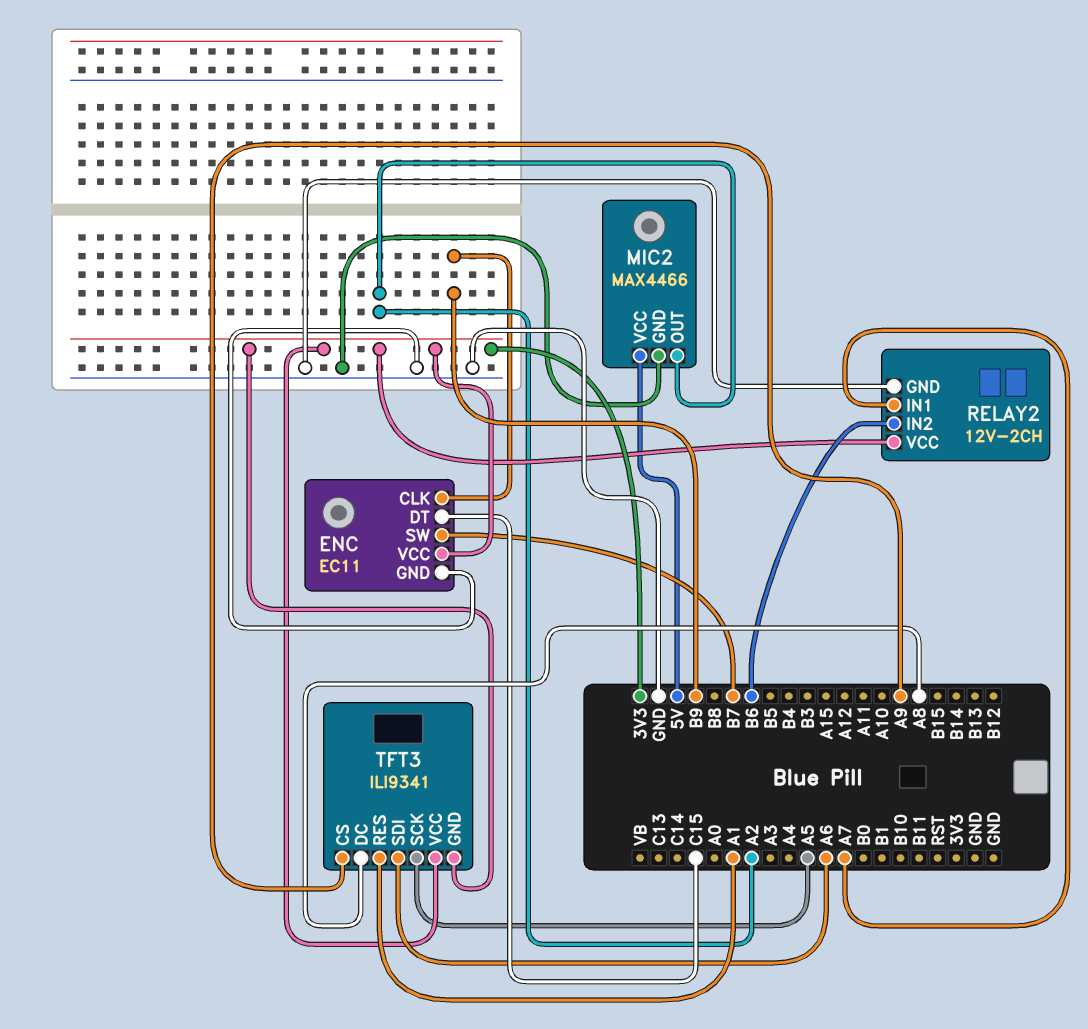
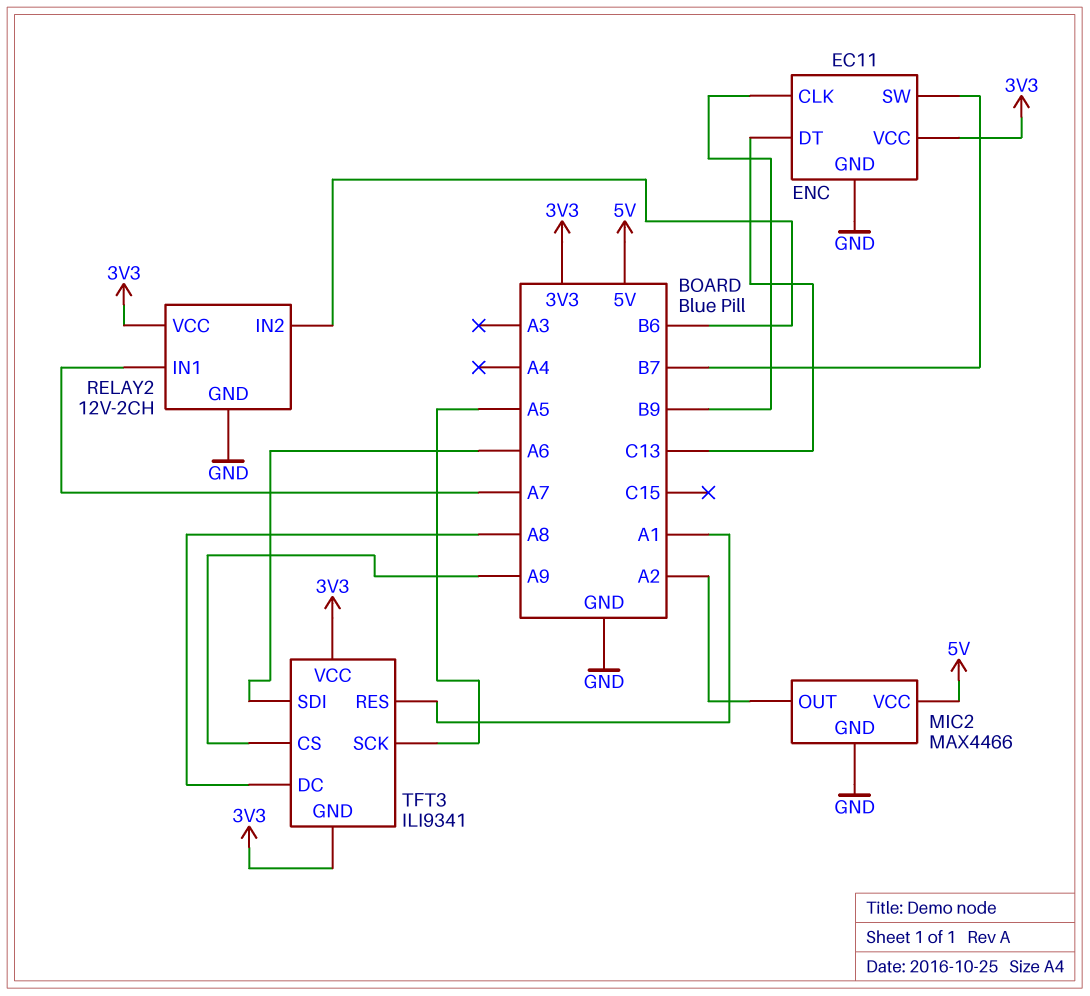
ENC pin DT: C15 -> C13

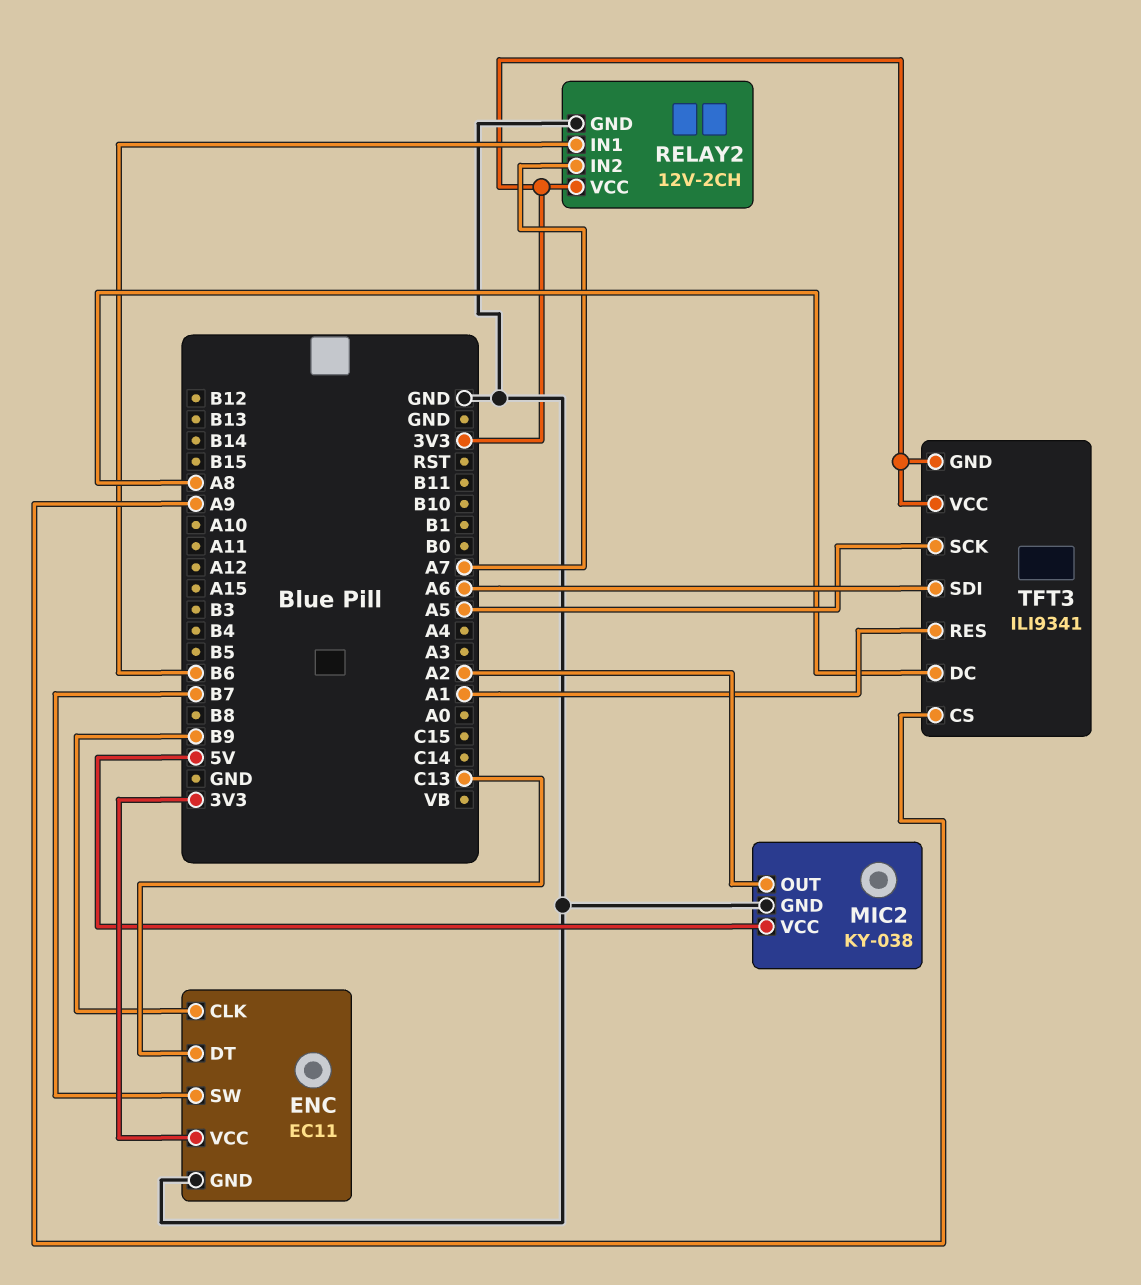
MIC2: MAX4466 -> KY-038
RELAY2 pin IN1: A7 -> B6
RELAY2 pin IN2: B6 -> A7

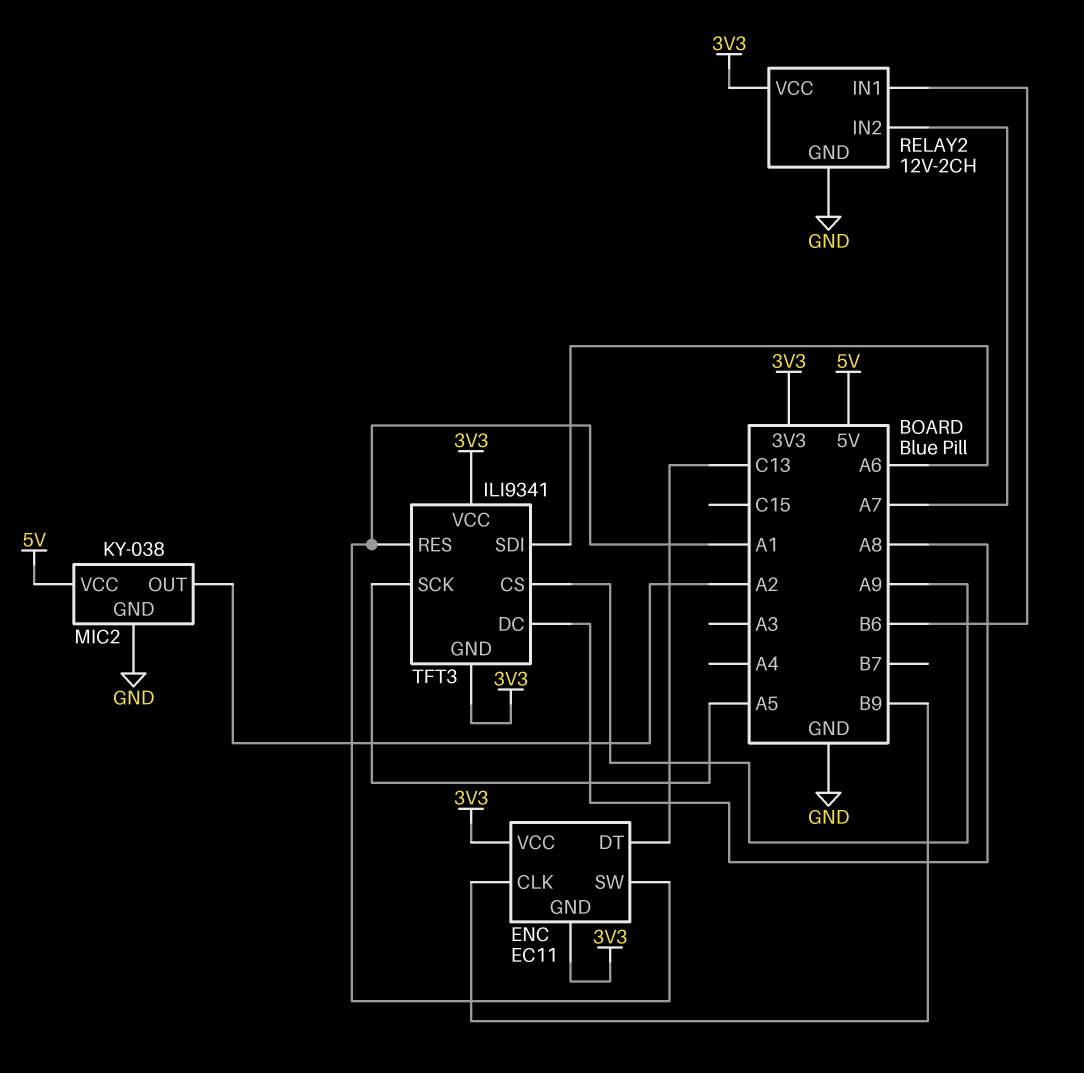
ENC pin GND: GND -> 3V3
ENC pin SW: B7 -> A1

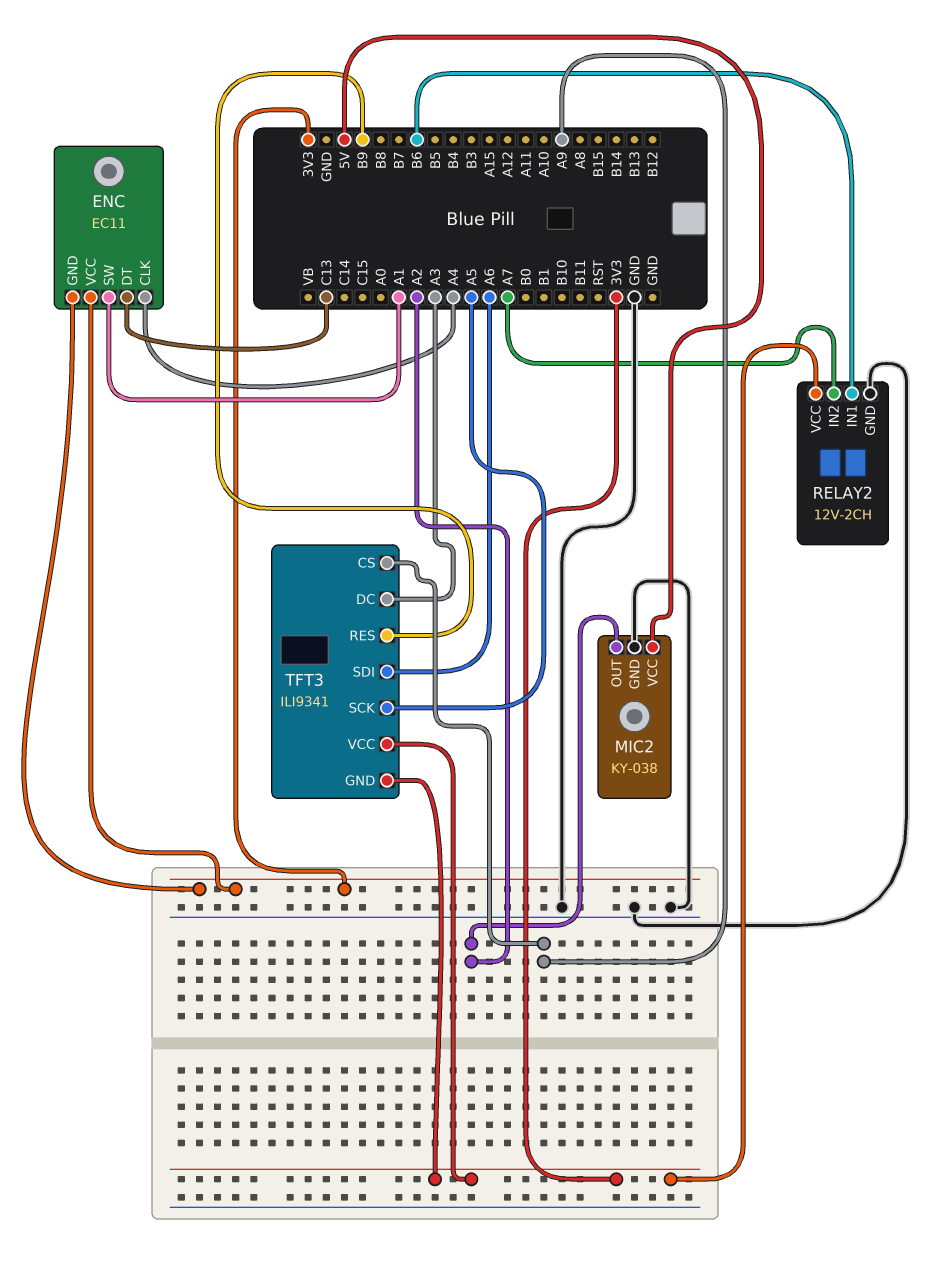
ENC pin CLK: B9 -> A4
TFT3 pin DC: A8 -> A3
TFT3 pin RES: A1 -> B9

